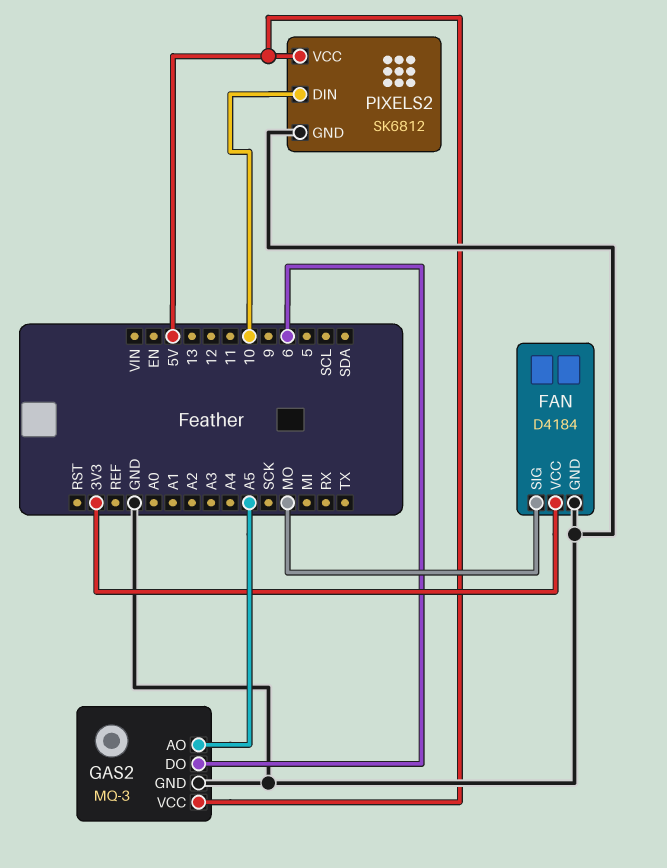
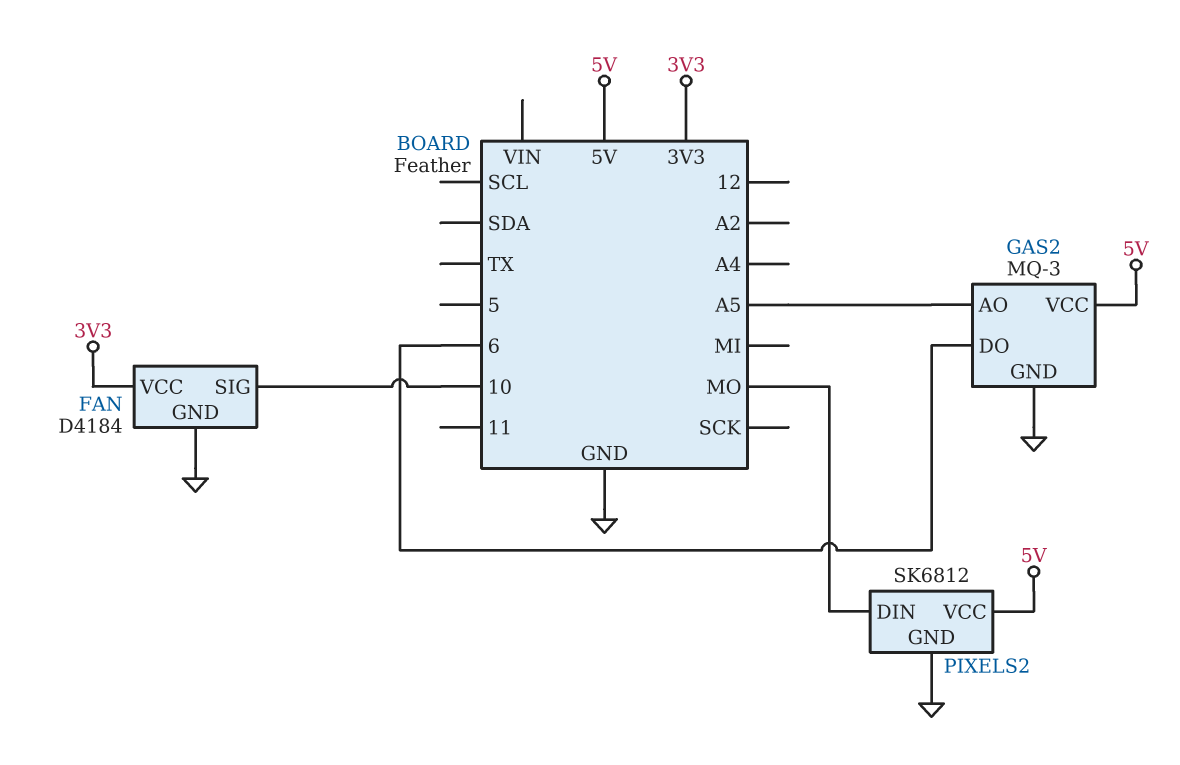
FAN pin SIG: MO -> 10
PIXELS2 pin DIN: 10 -> MO

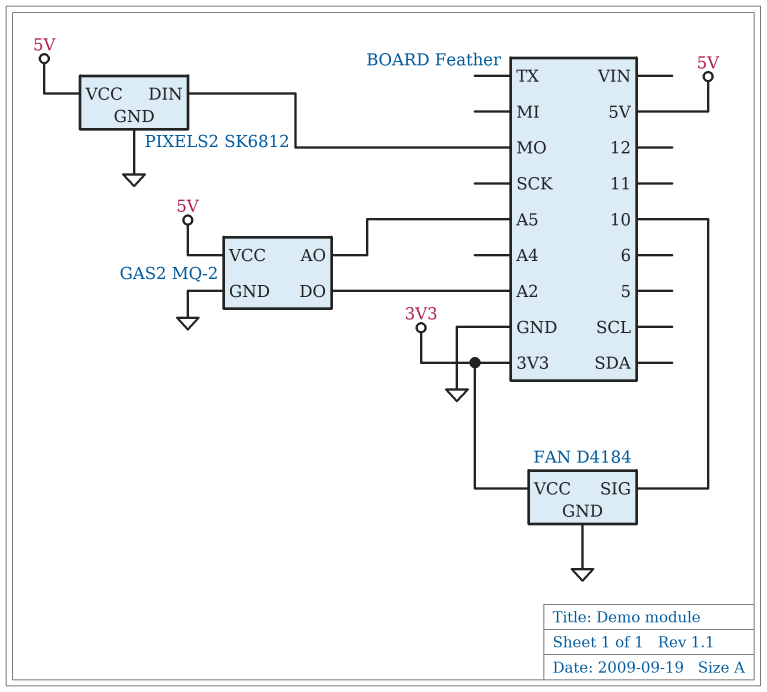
GAS2: MQ-3 -> MQ-2
GAS2 pin DO: 6 -> A2

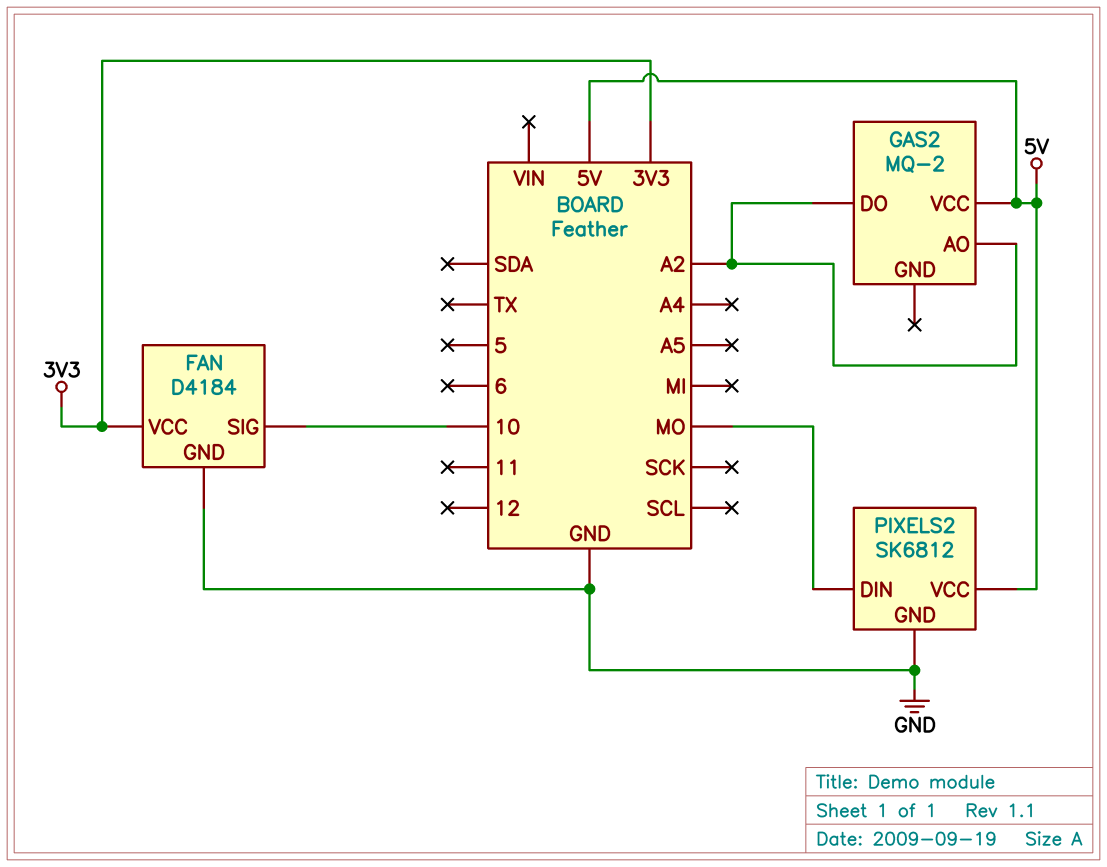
GAS2 pin AO: A5 -> A2
GAS2 pin GND: GND -> none

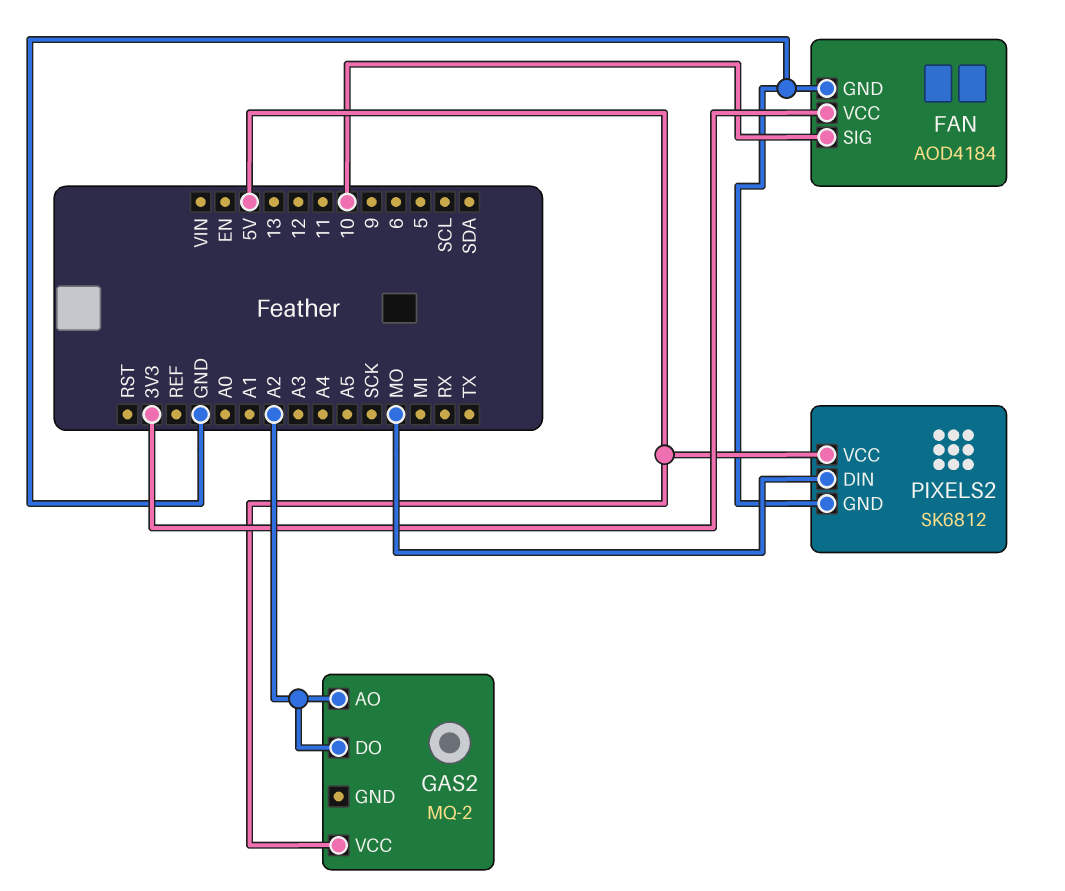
FAN: D4184 -> AOD4184

